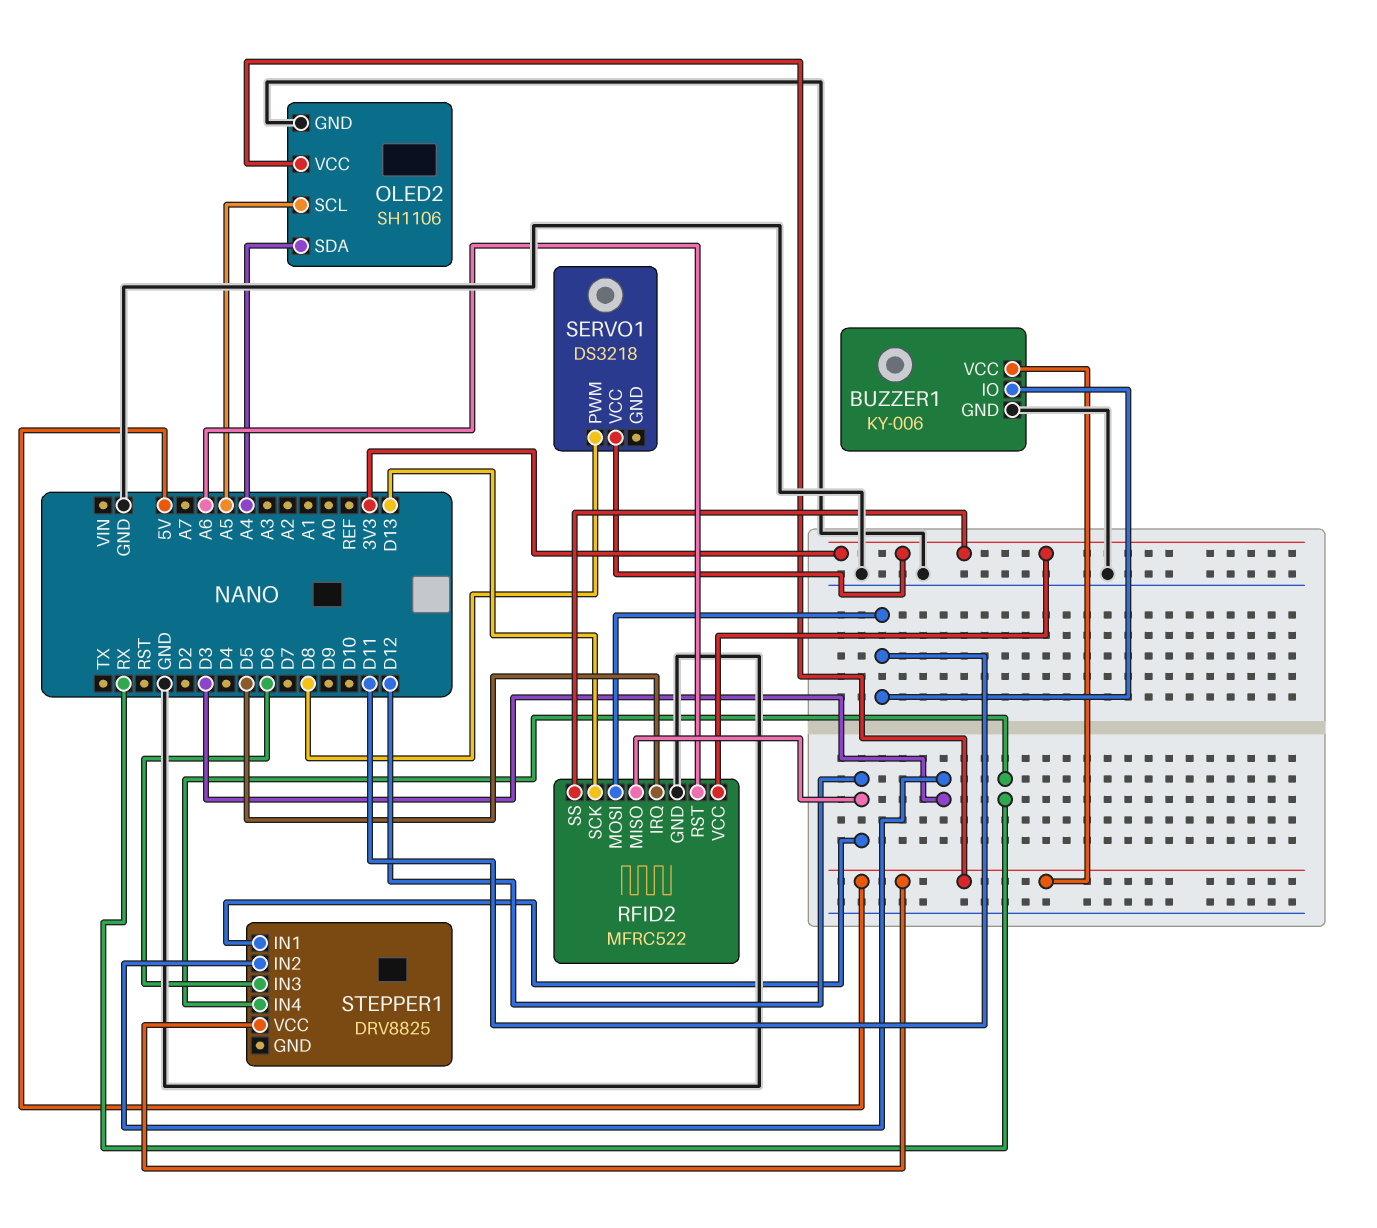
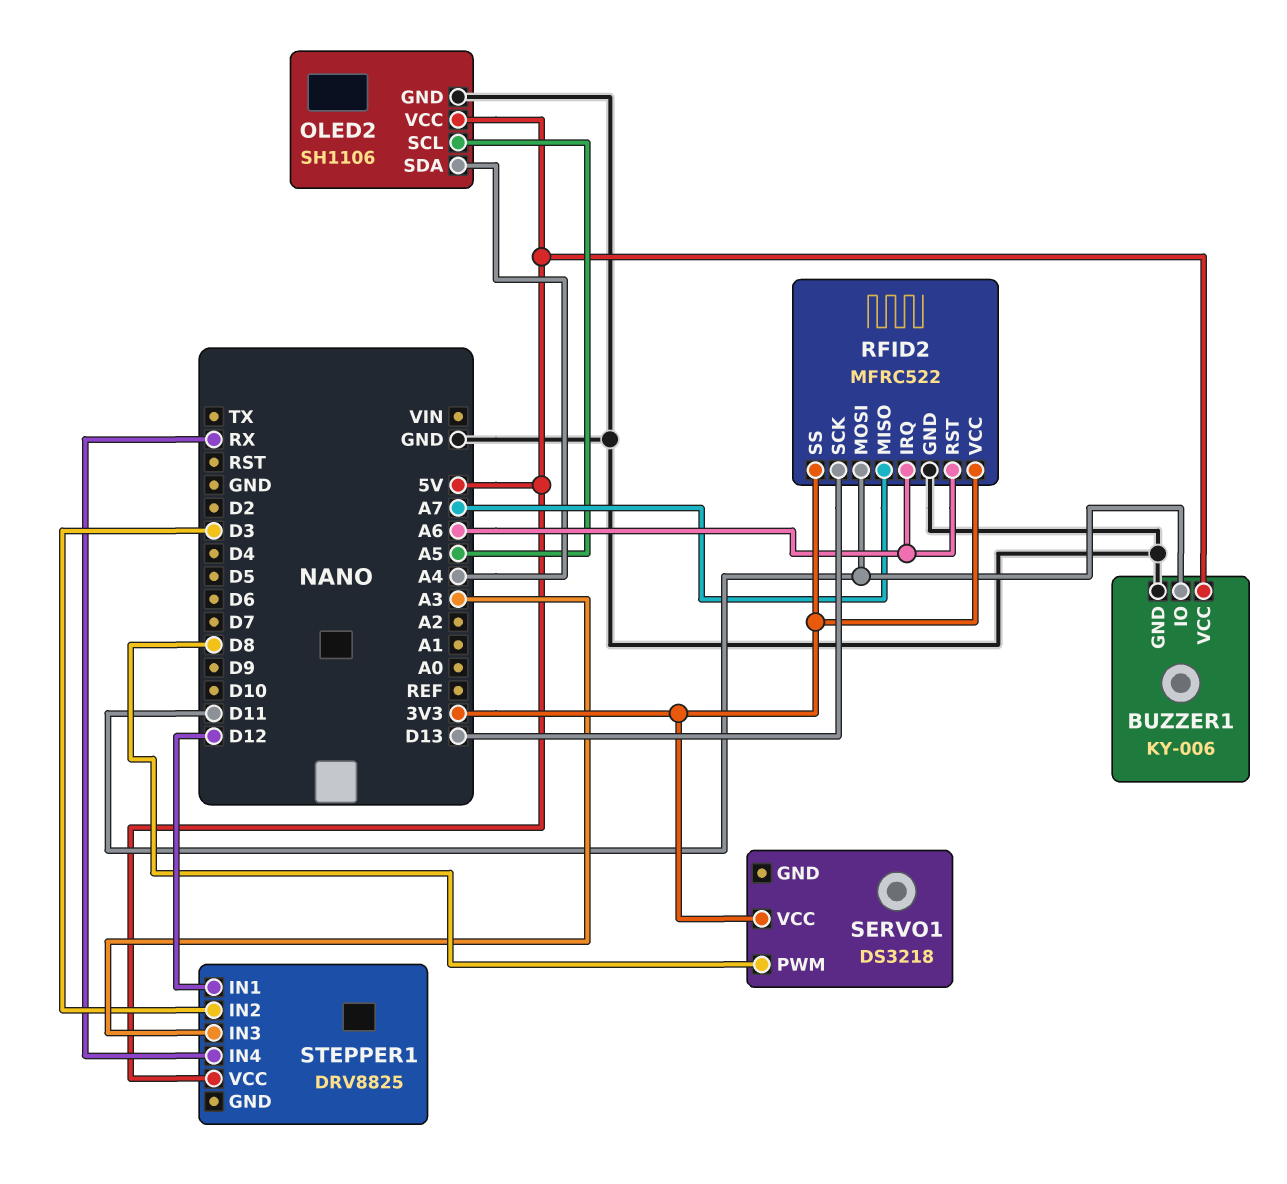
RFID2 pin IRQ: D5 -> A6
RFID2 pin MISO: D12 -> A7
STEPPER1 pin IN3: D6 -> A3

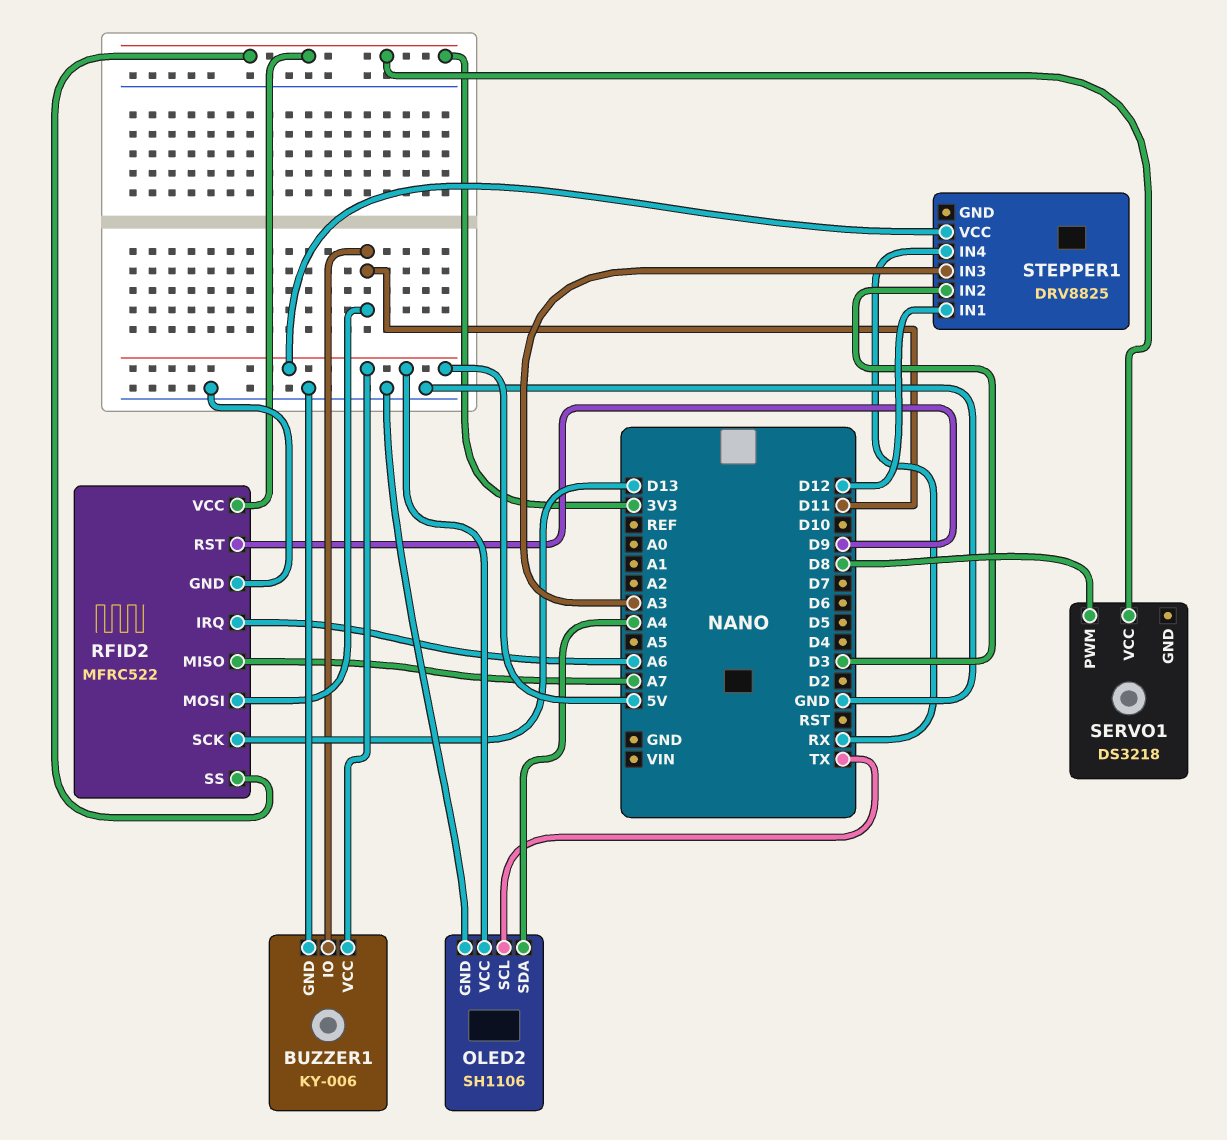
OLED2 pin SCL: A5 -> TX
RFID2 pin RST: A6 -> D9

